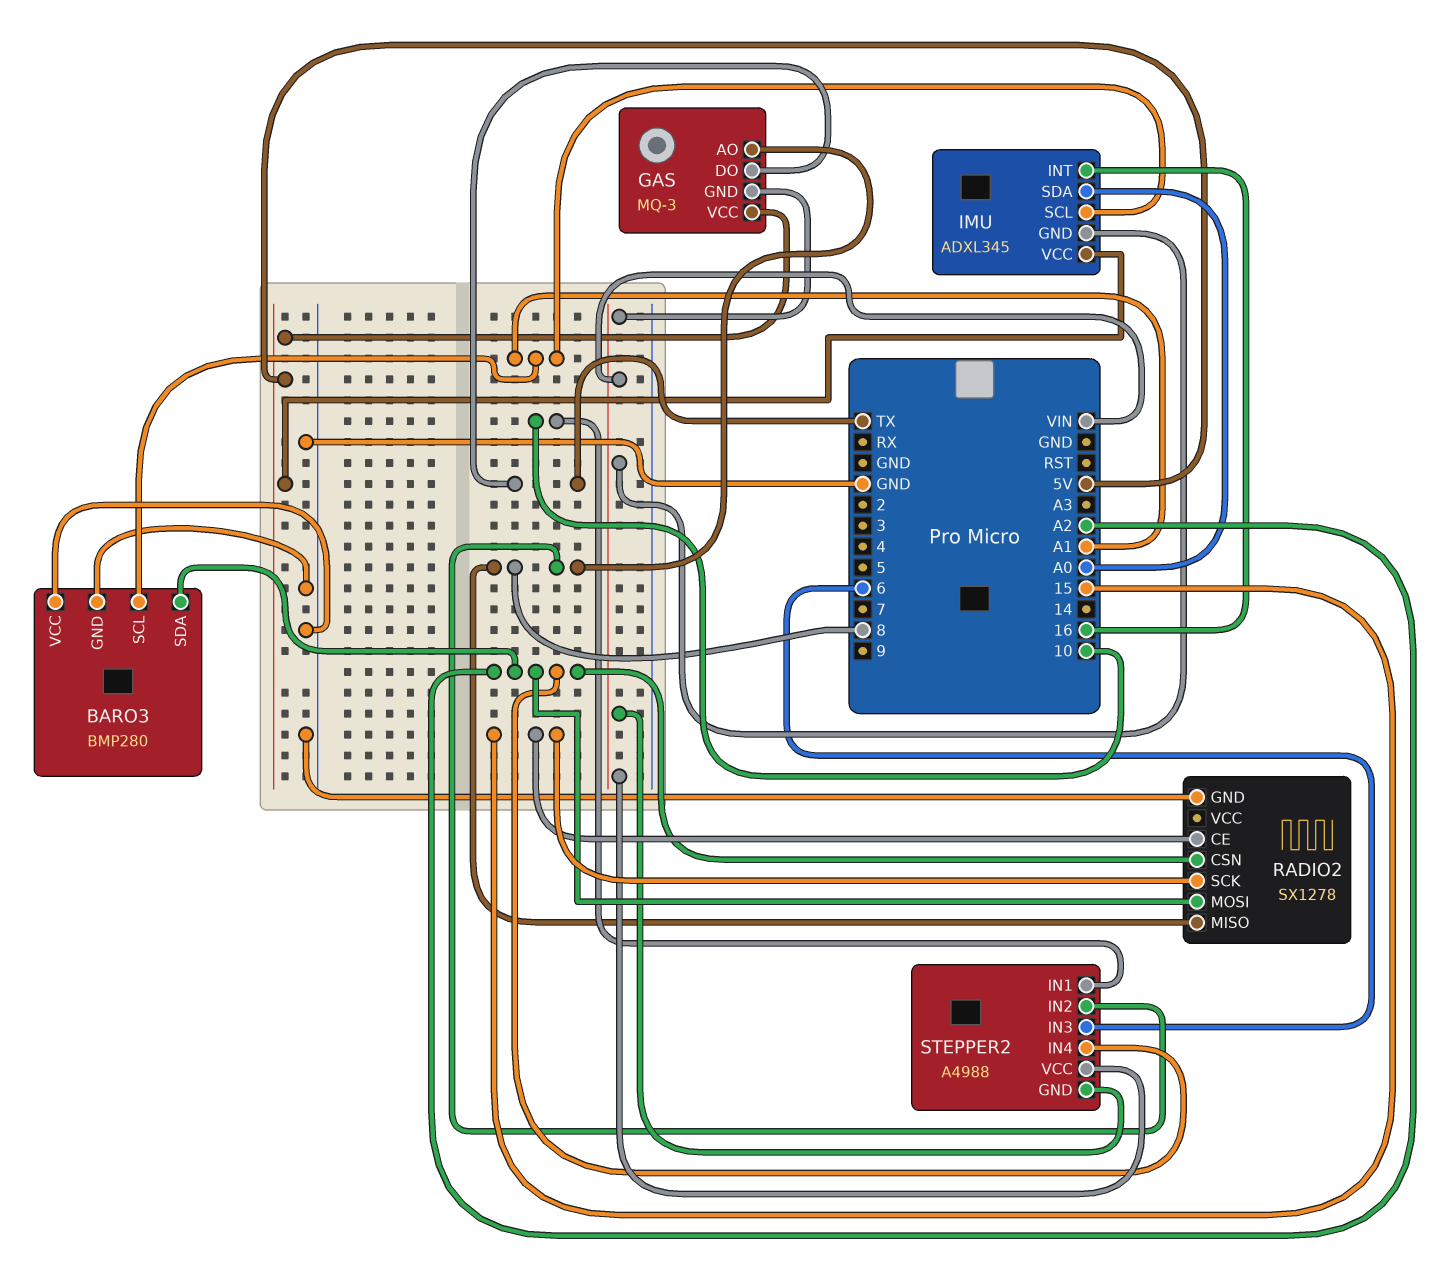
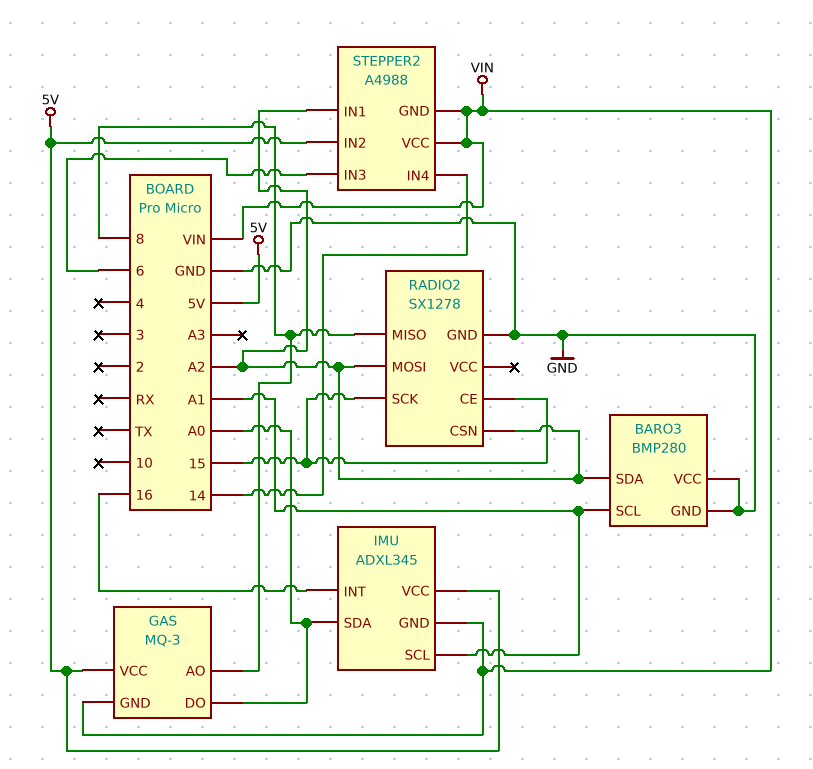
GAS pin DO: TX -> A0
STEPPER2 pin IN1: 10 -> A2
STEPPER2 pin IN2: 8 -> 5V
STEPPER2 pin IN4: A2 -> 14

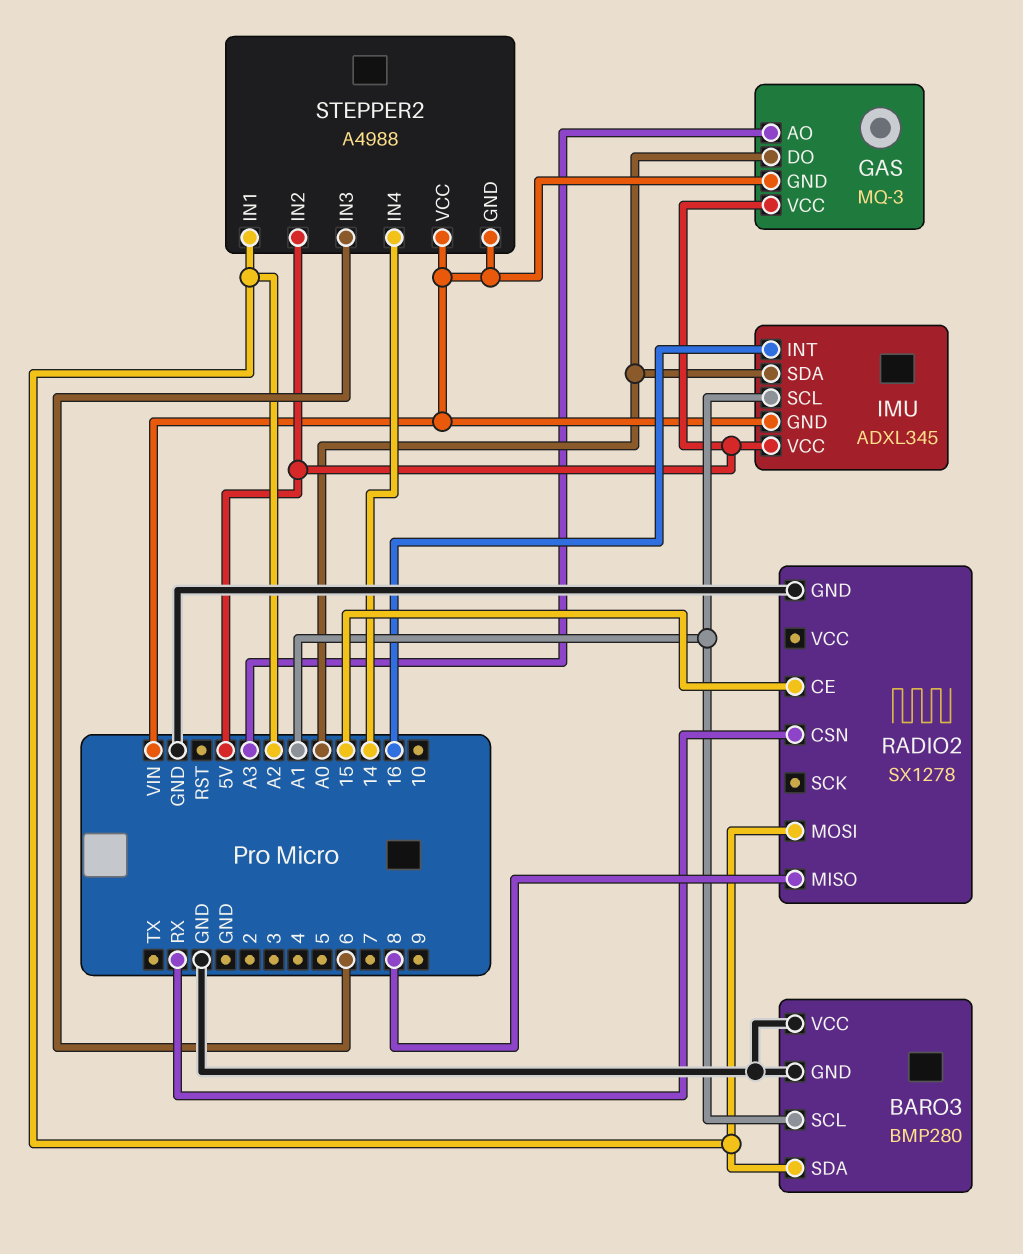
GAS pin AO: 8 -> A3
RADIO2 pin CSN: A2 -> RX
RADIO2 pin SCK: 15 -> none

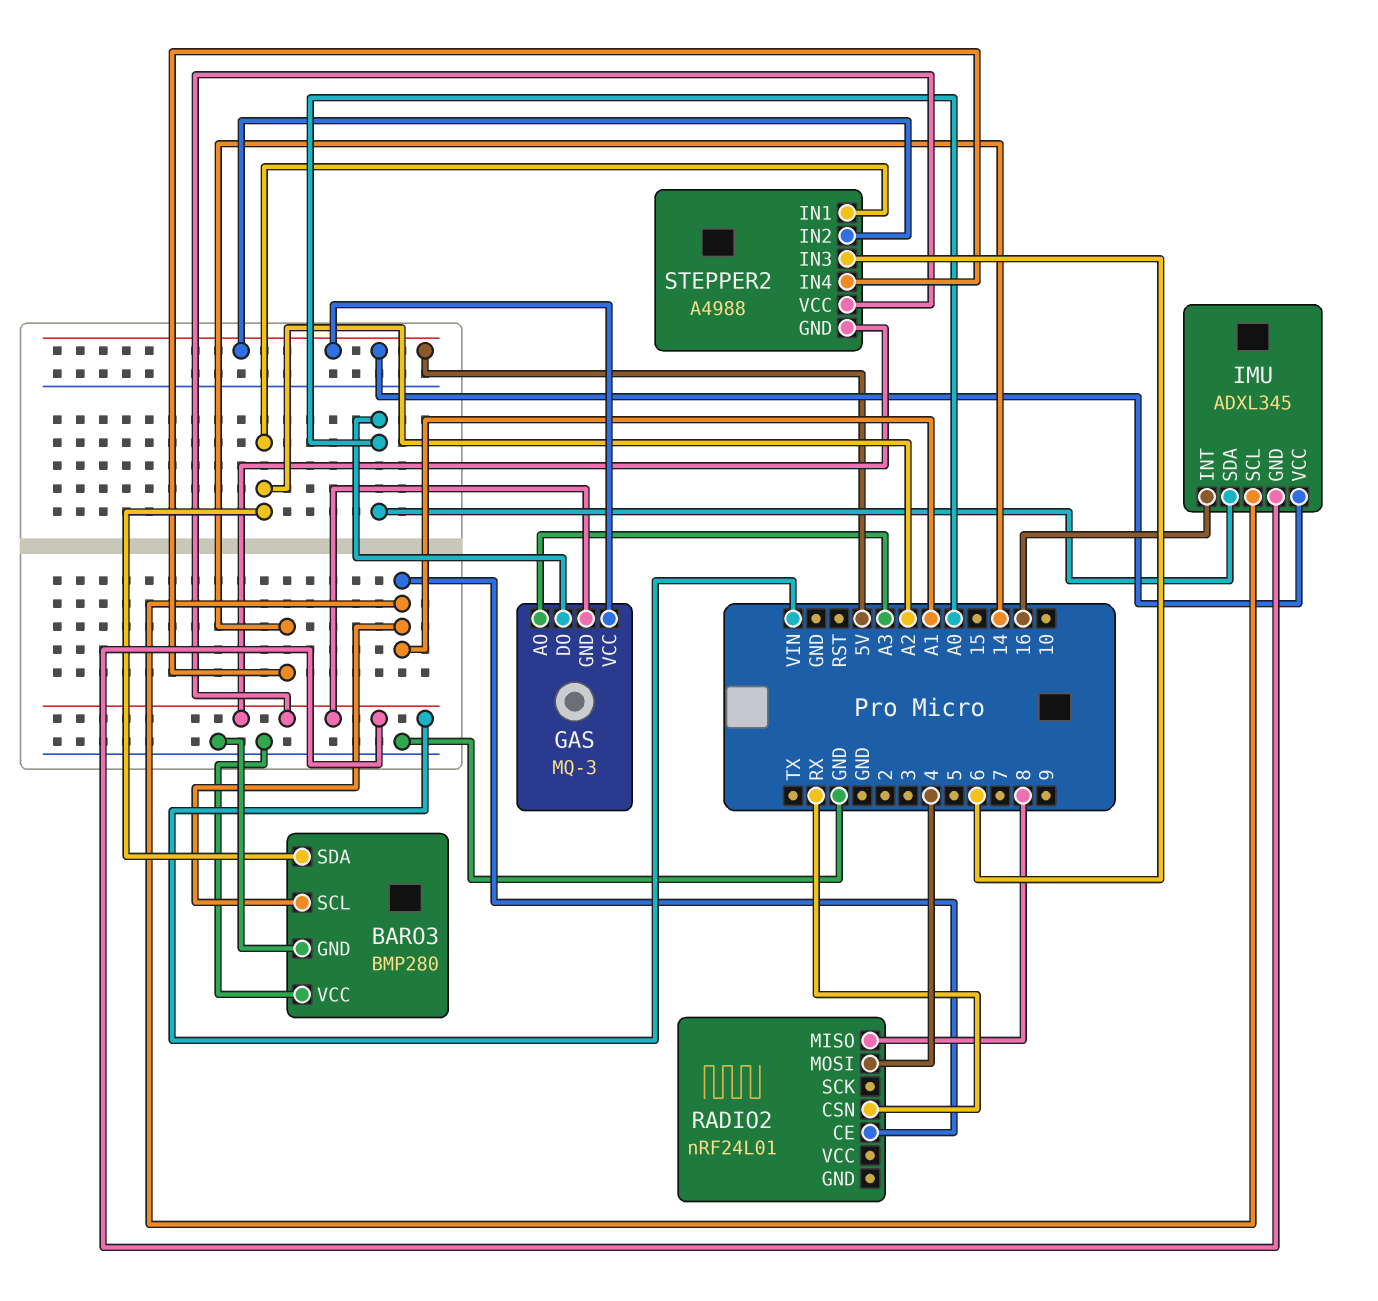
RADIO2: SX1278 -> nRF24L01
RADIO2 pin CE: 15 -> A1
RADIO2 pin GND: GND -> none
RADIO2 pin MOSI: A2 -> 4

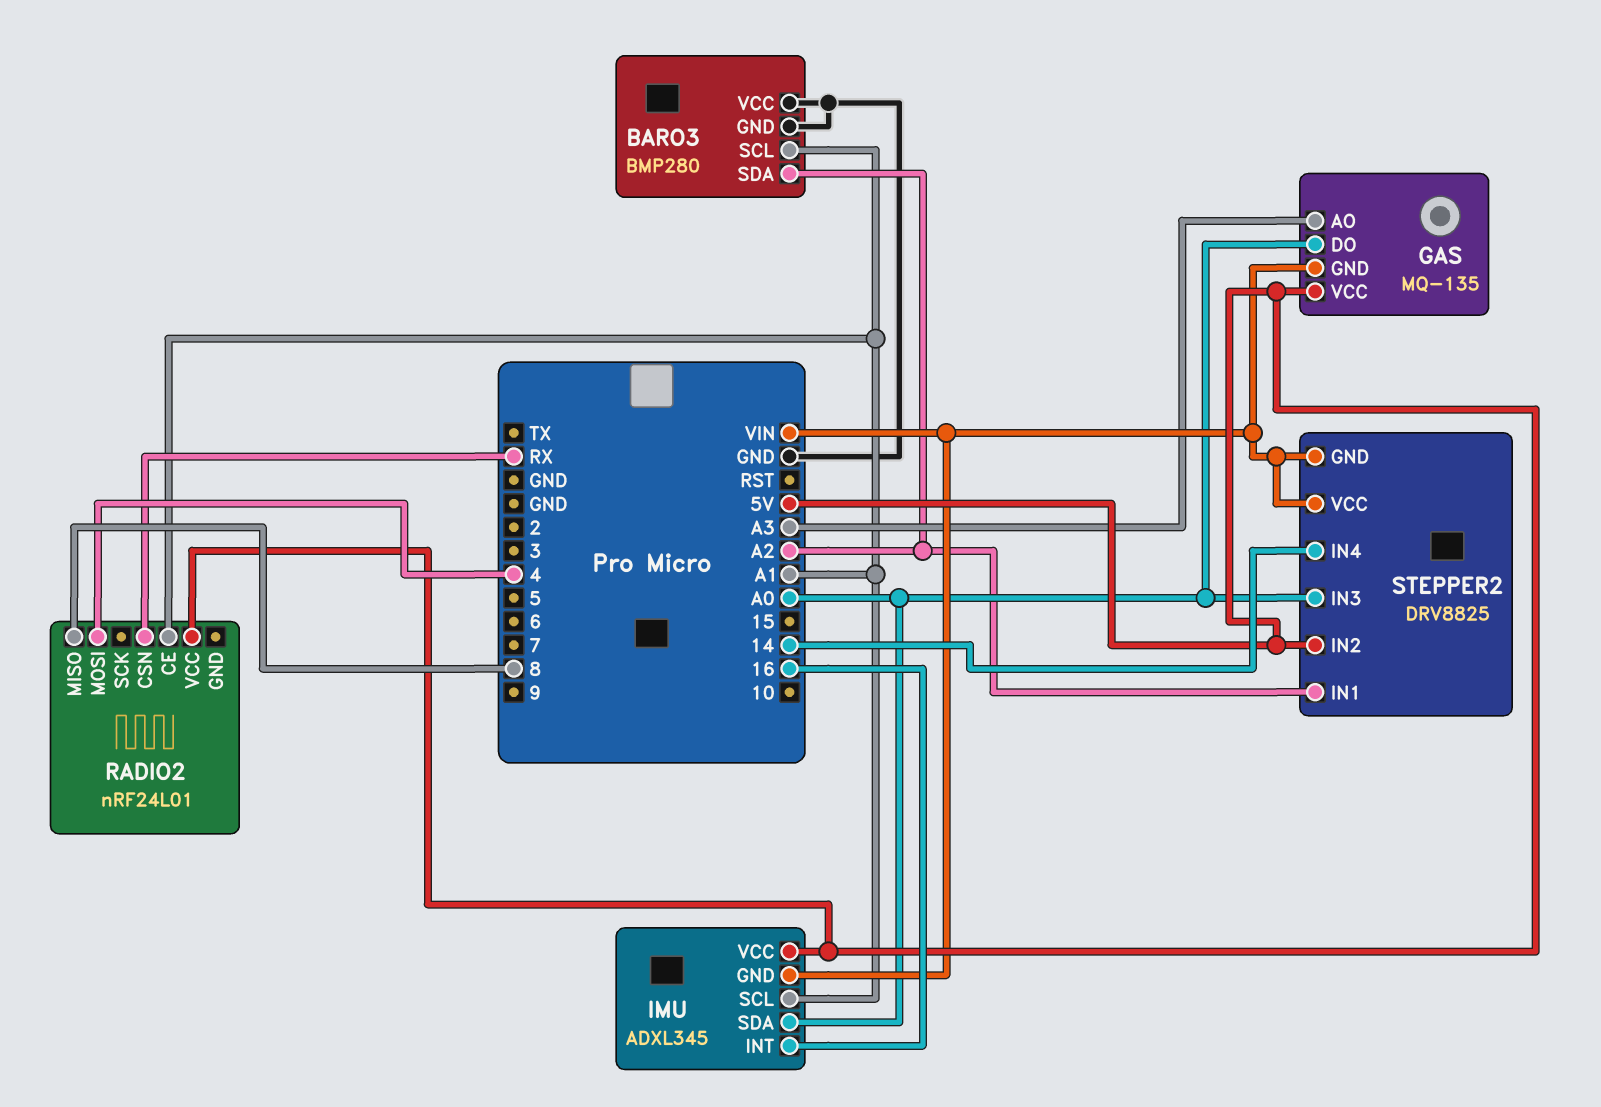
GAS: MQ-3 -> MQ-135
RADIO2 pin VCC: none -> 5V
STEPPER2: A4988 -> DRV8825
STEPPER2 pin IN3: 6 -> A0

